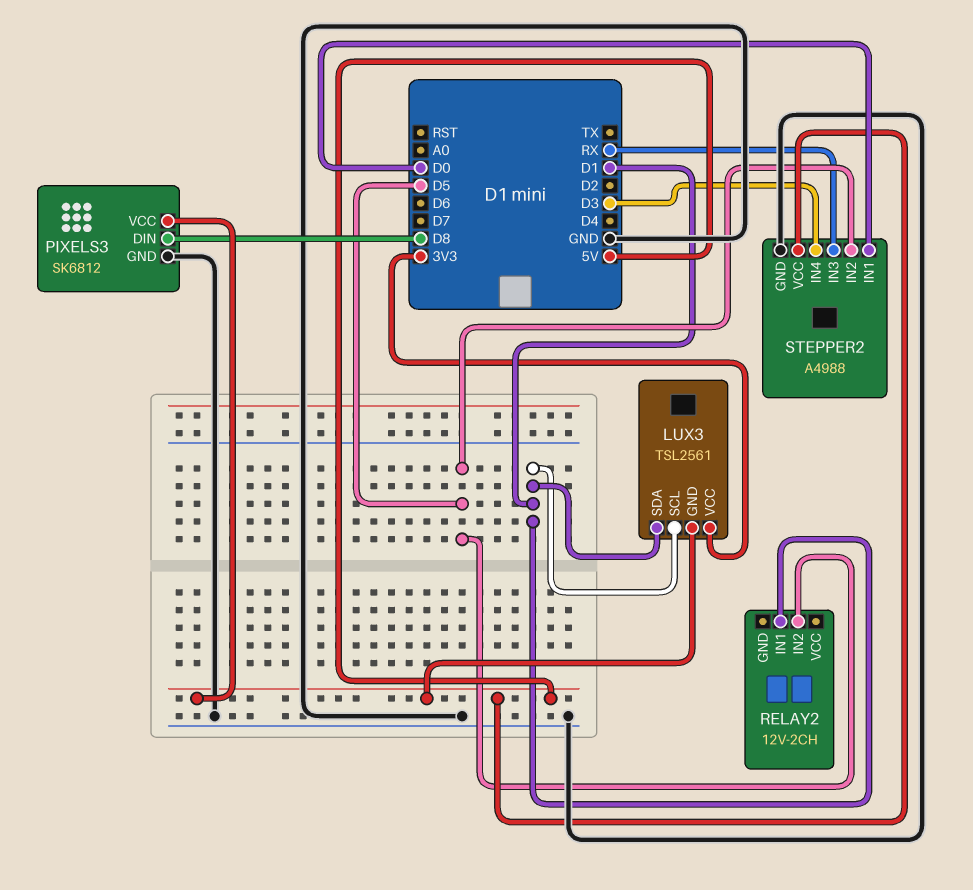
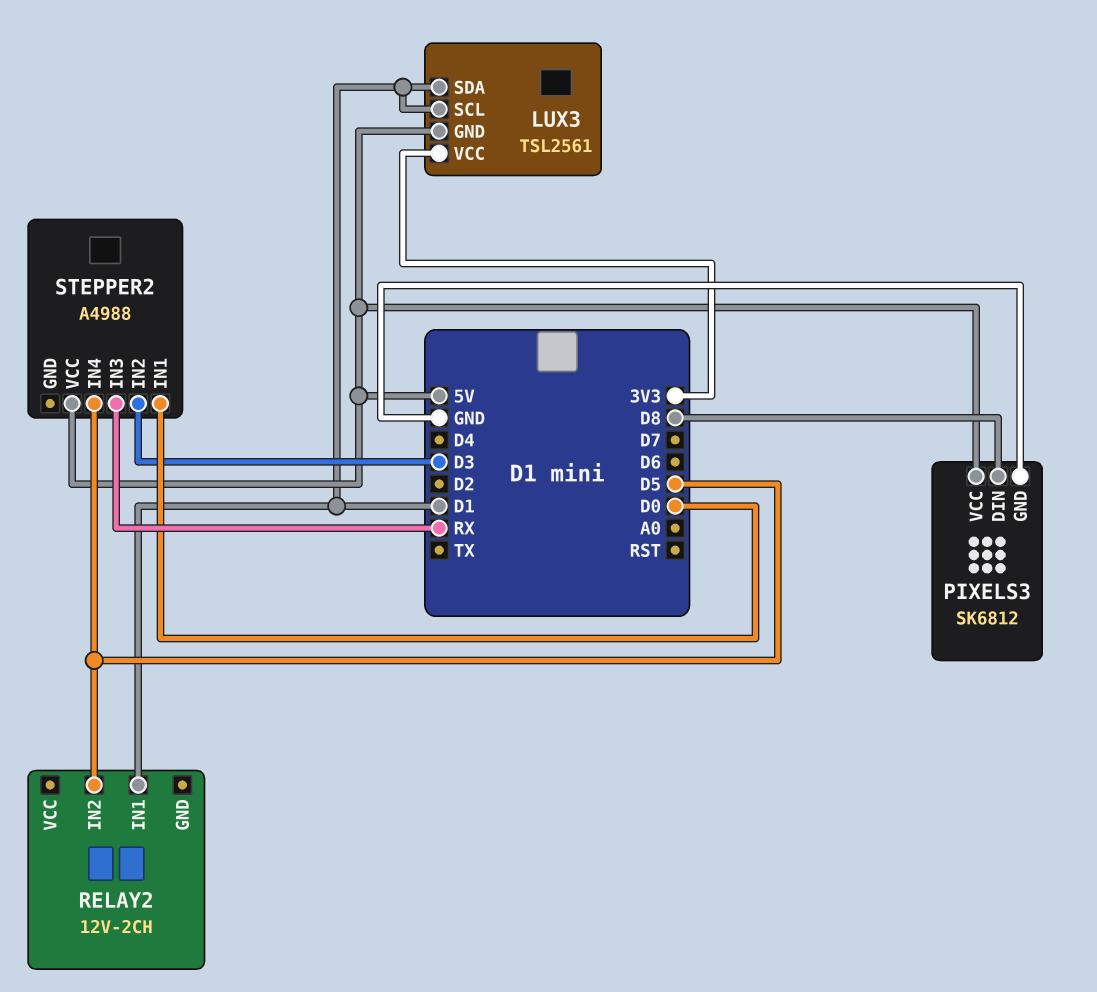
STEPPER2 pin GND: GND -> none
STEPPER2 pin IN2: D5 -> D3
STEPPER2 pin IN4: D3 -> D5

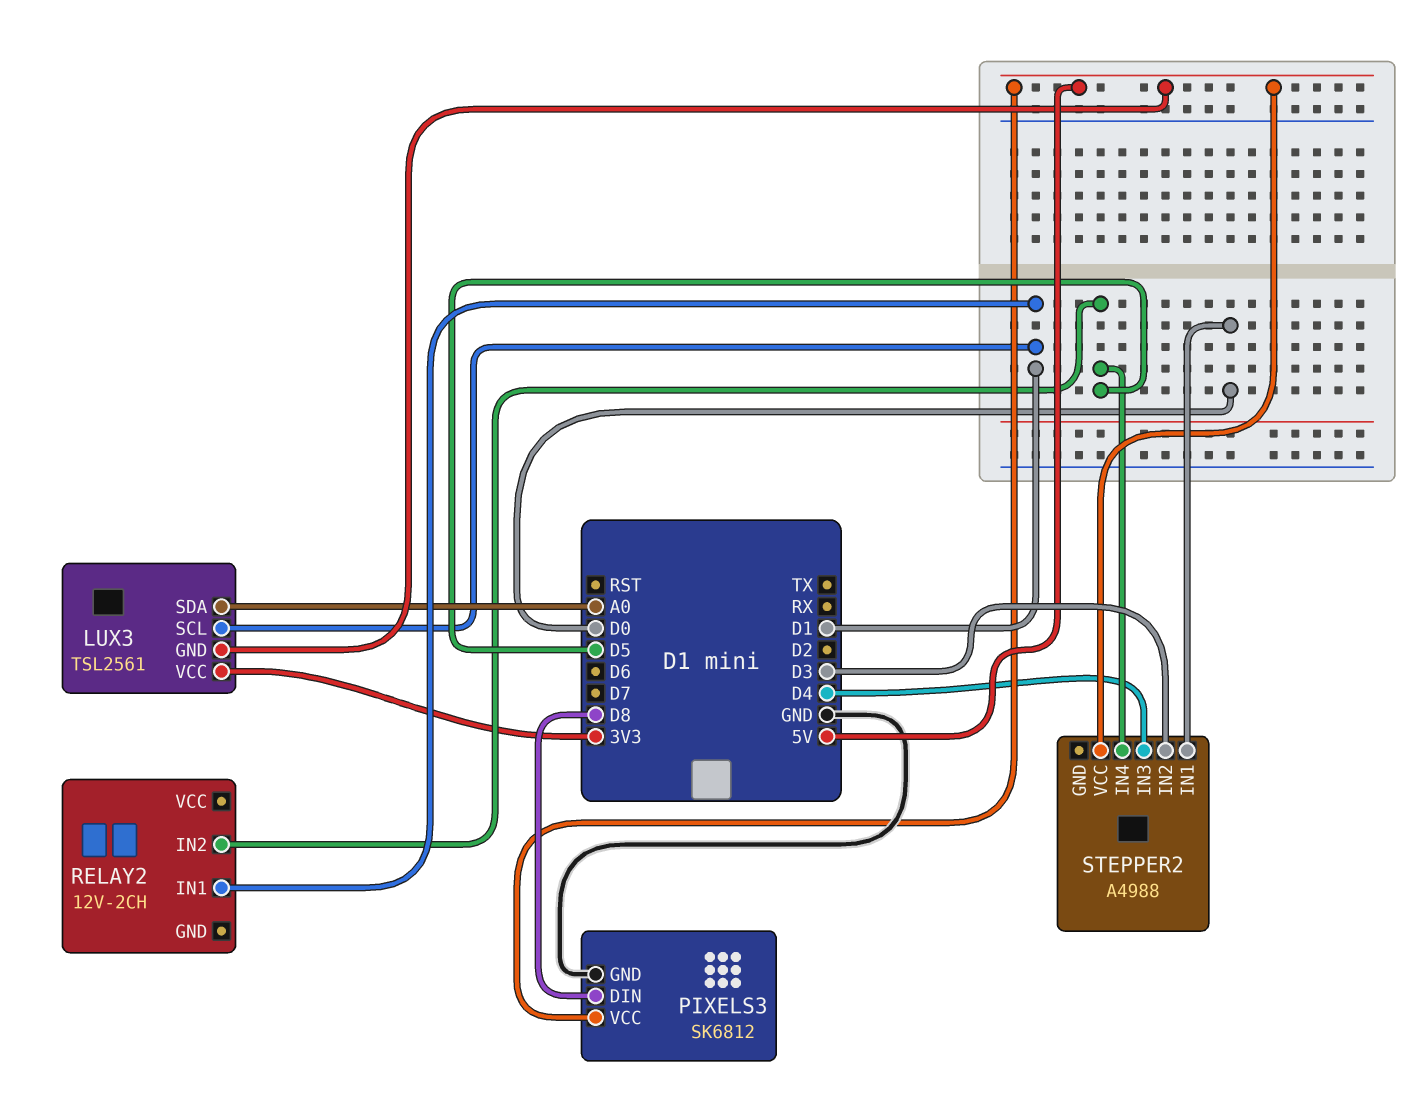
LUX3 pin SDA: D1 -> A0
STEPPER2 pin IN3: RX -> D4

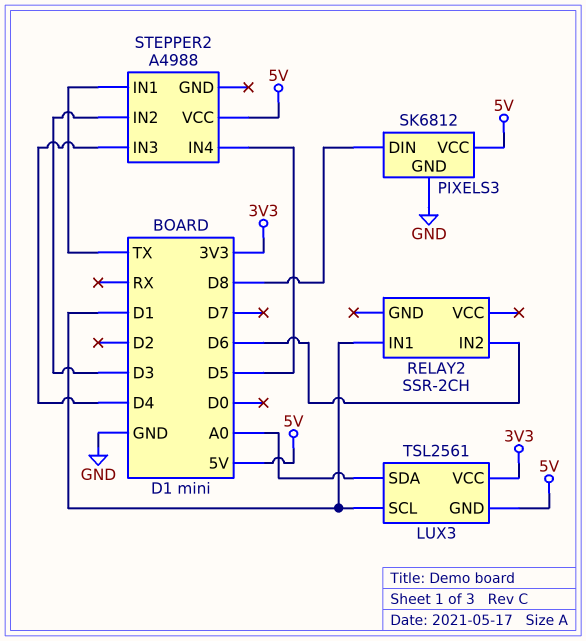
RELAY2: 12V-2CH -> SSR-2CH
RELAY2 pin IN2: D5 -> D6
STEPPER2 pin IN1: D0 -> TX

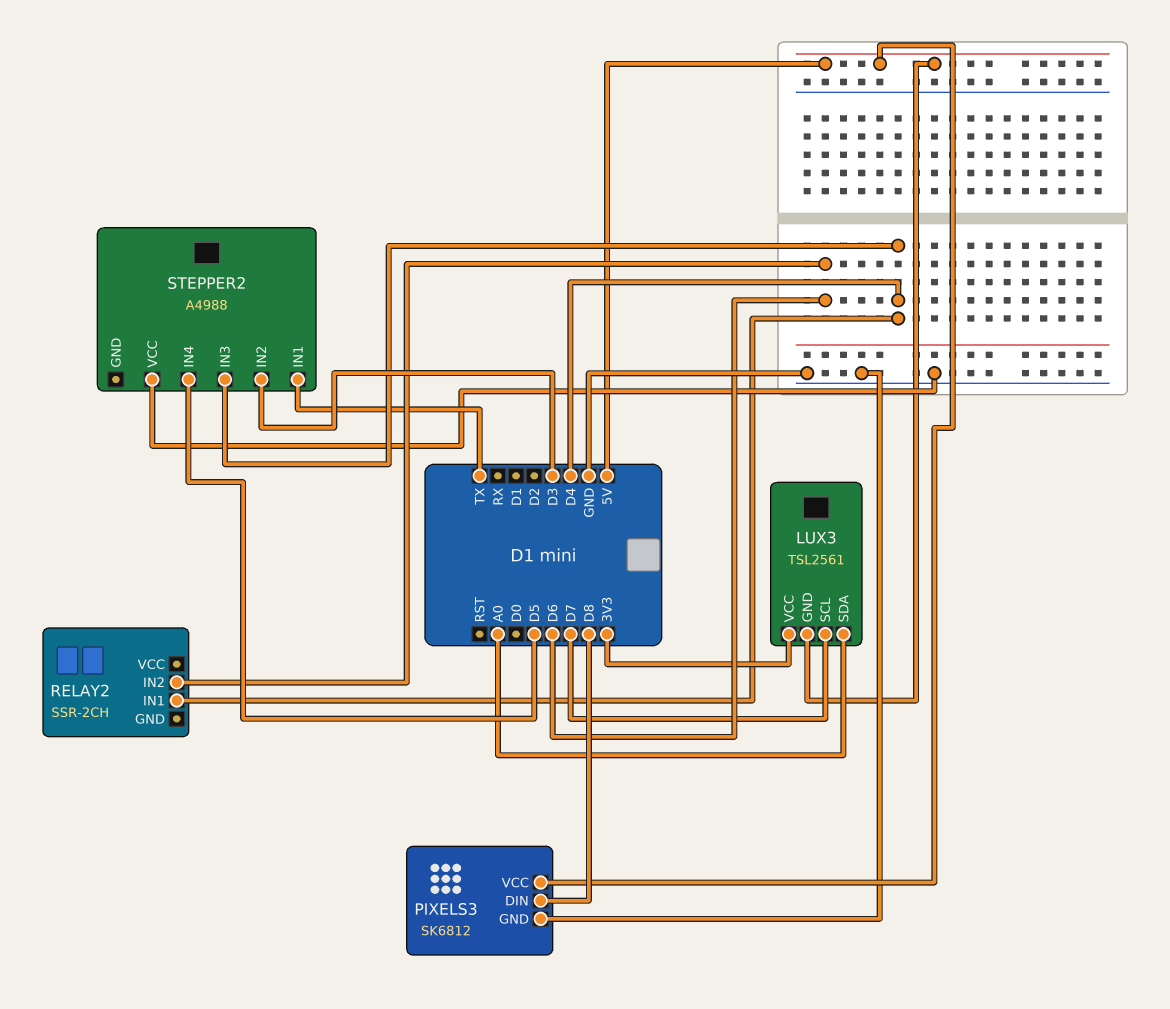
LUX3 pin SCL: D1 -> D7
RELAY2 pin IN1: D1 -> D4
STEPPER2 pin VCC: 5V -> GND

